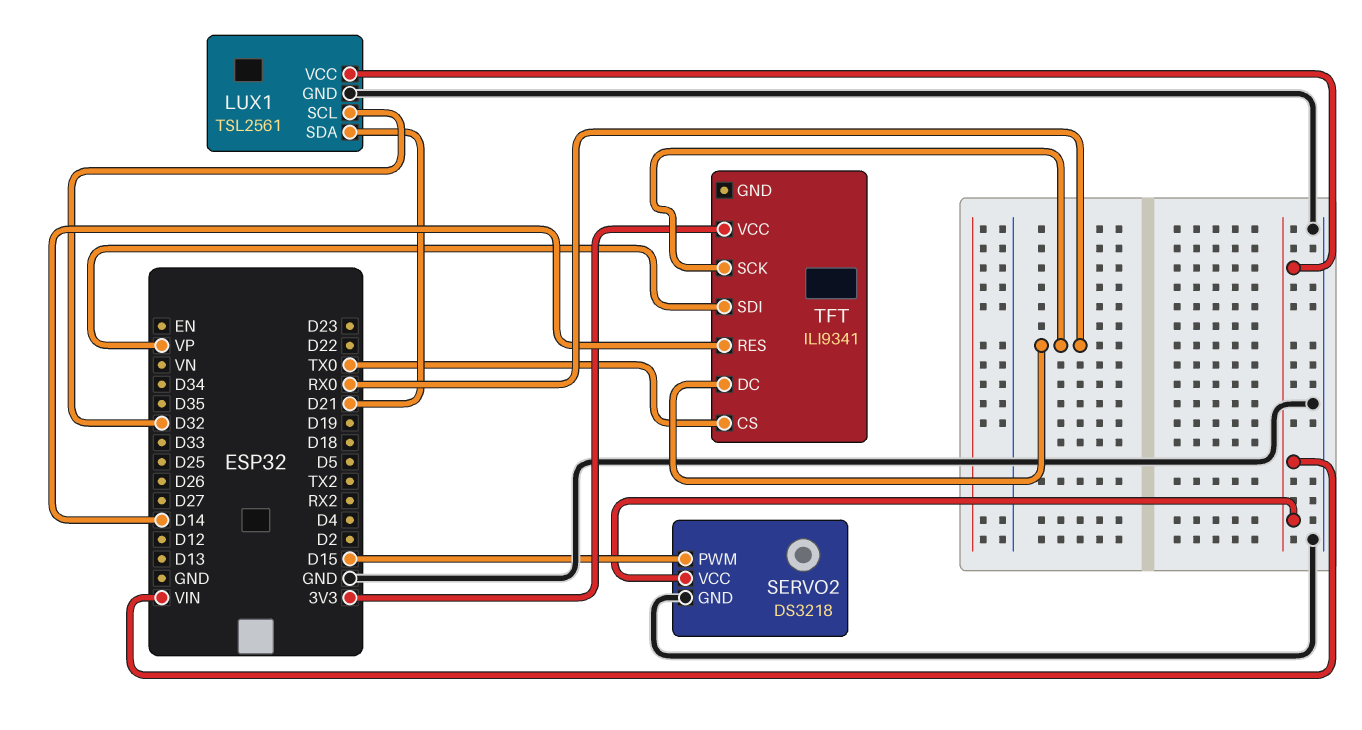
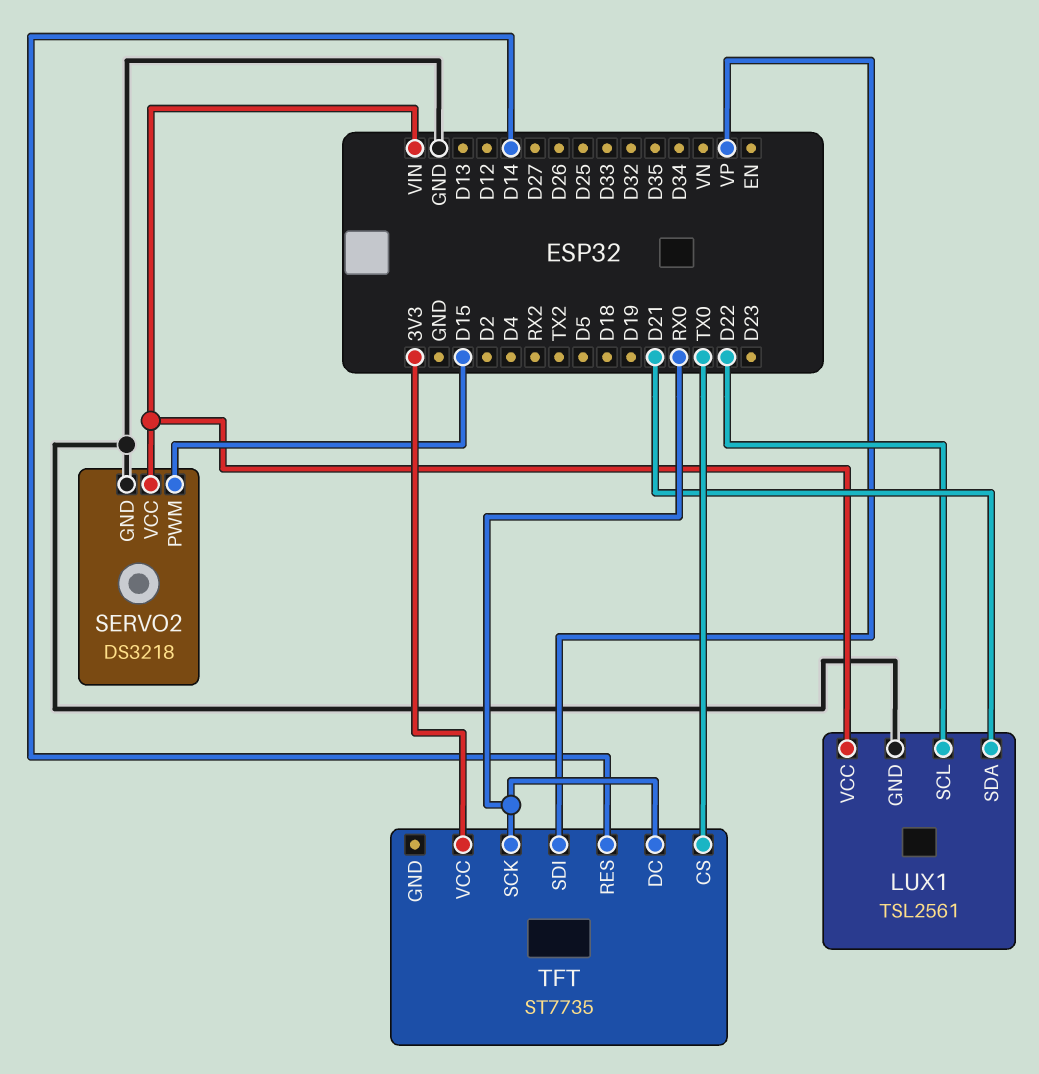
LUX1 pin SCL: D32 -> D22
TFT: ILI9341 -> ST7735

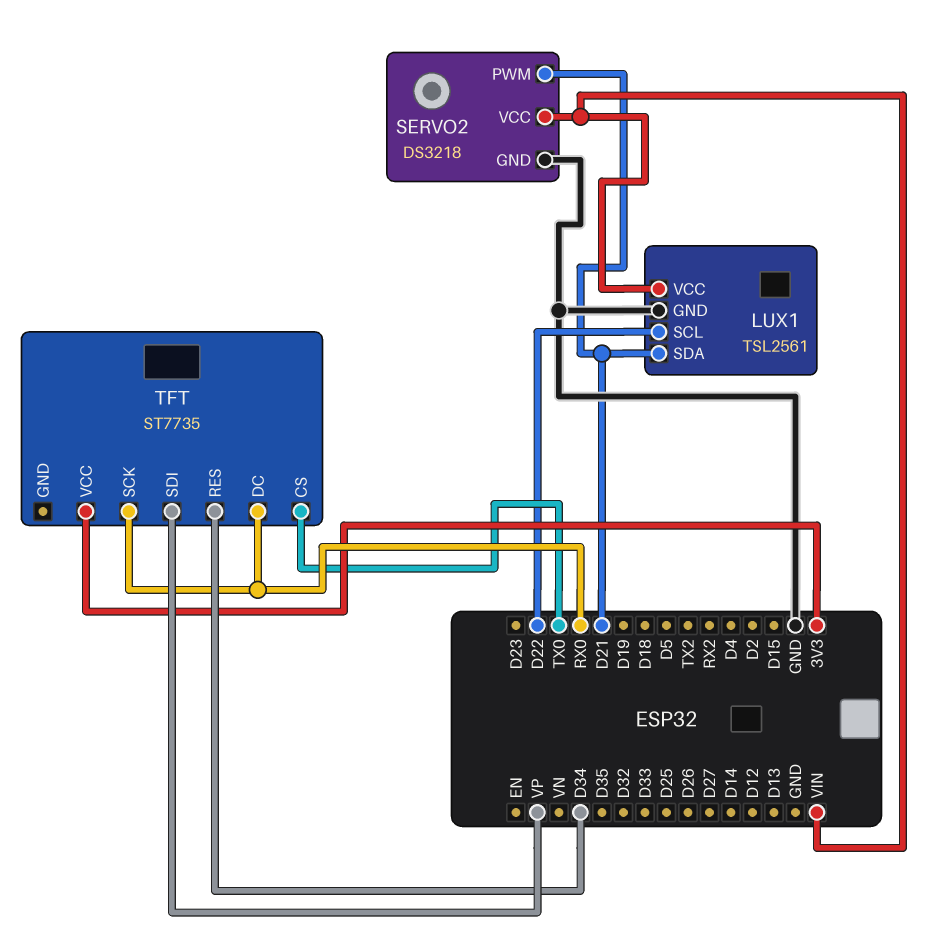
SERVO2 pin PWM: D15 -> D21
TFT pin RES: D14 -> D34

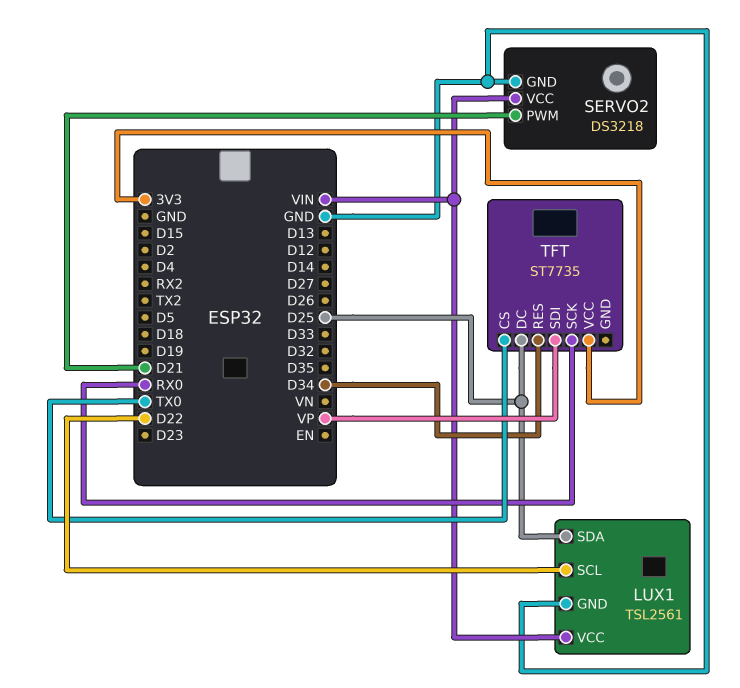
LUX1 pin SDA: D21 -> D25
TFT pin DC: RX0 -> D25

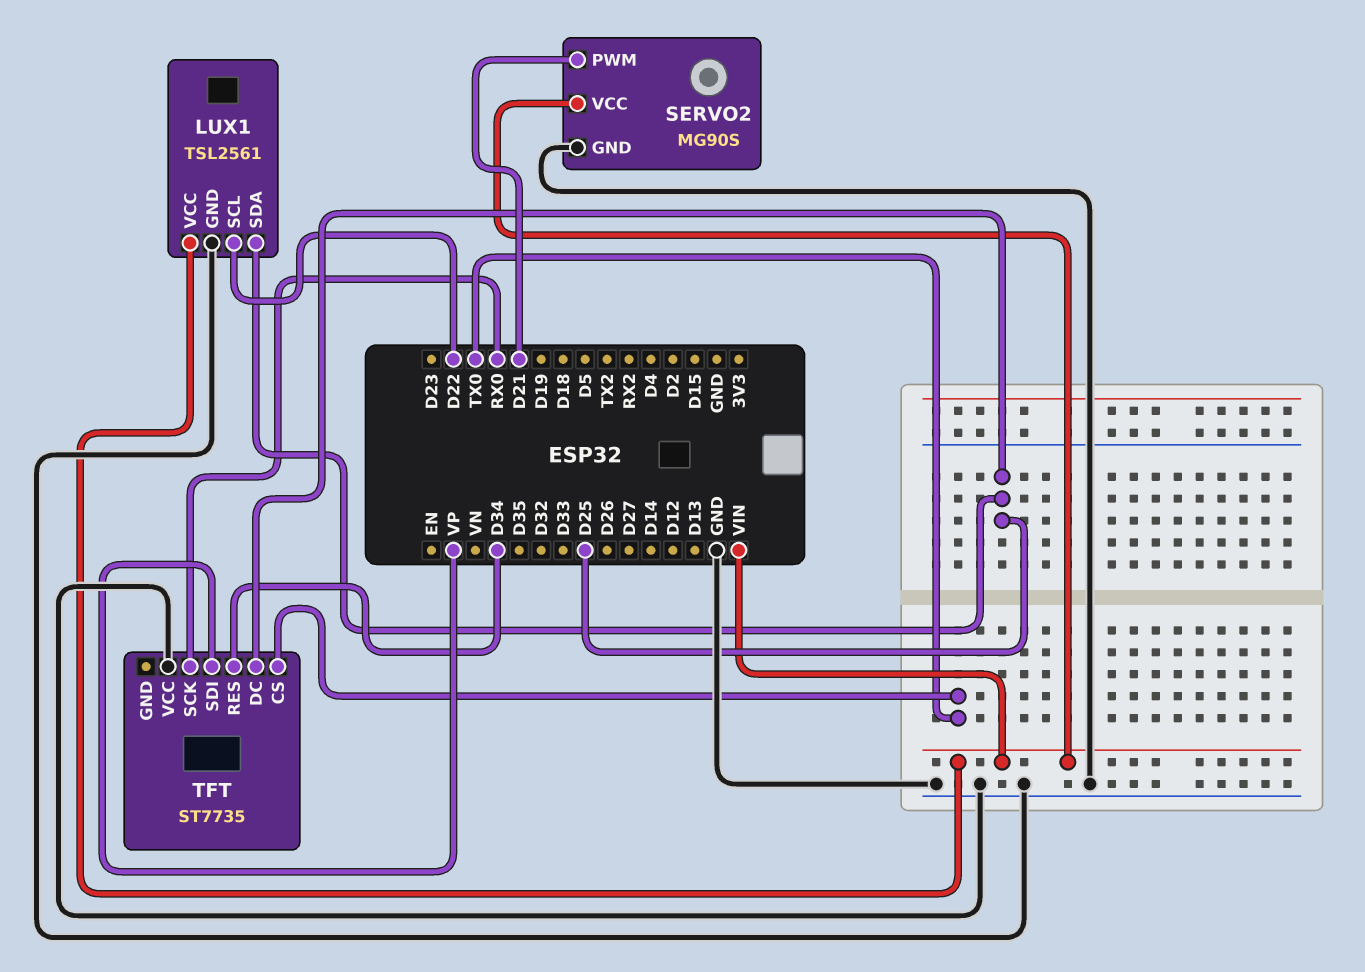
SERVO2: DS3218 -> MG90S
TFT pin VCC: 3V3 -> GND

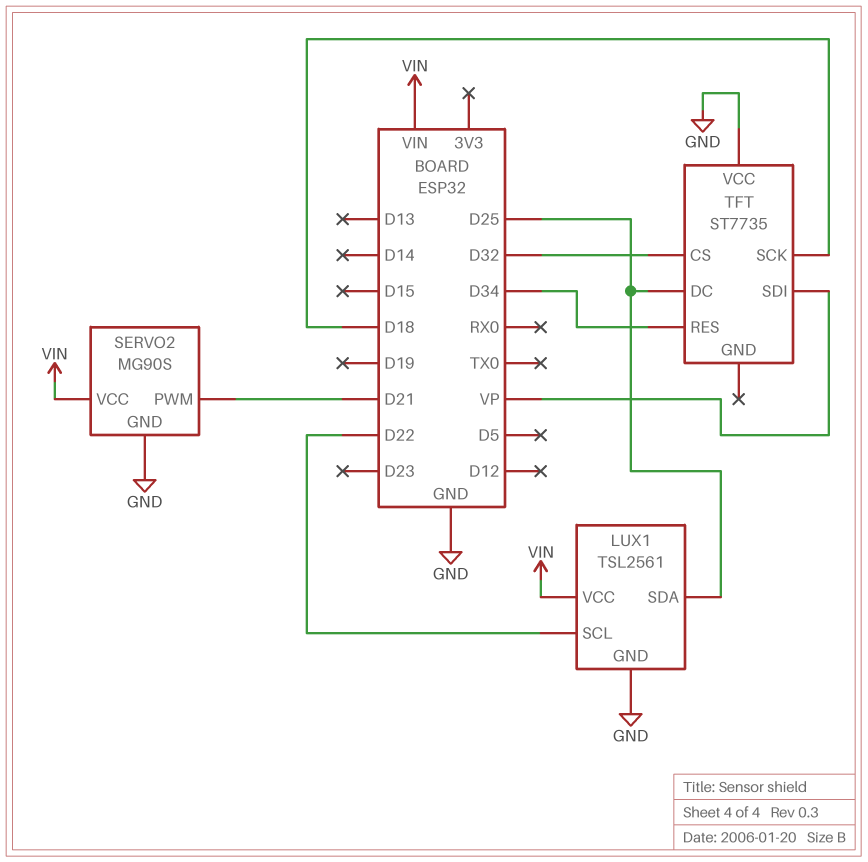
TFT pin CS: TX0 -> D32
TFT pin SCK: RX0 -> D18

